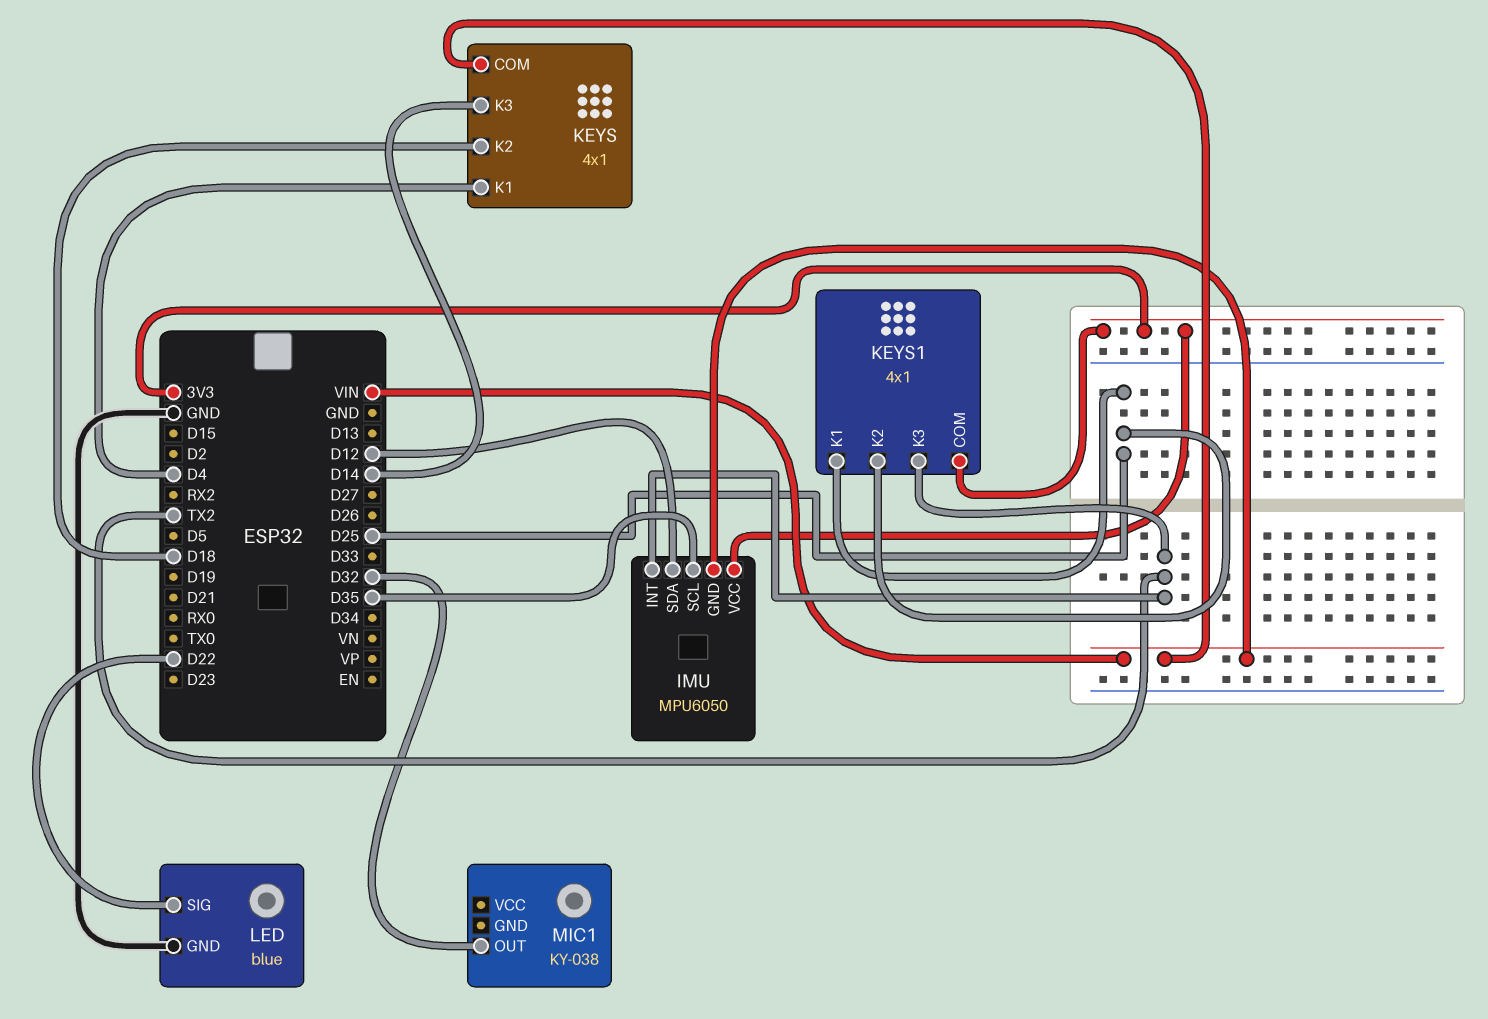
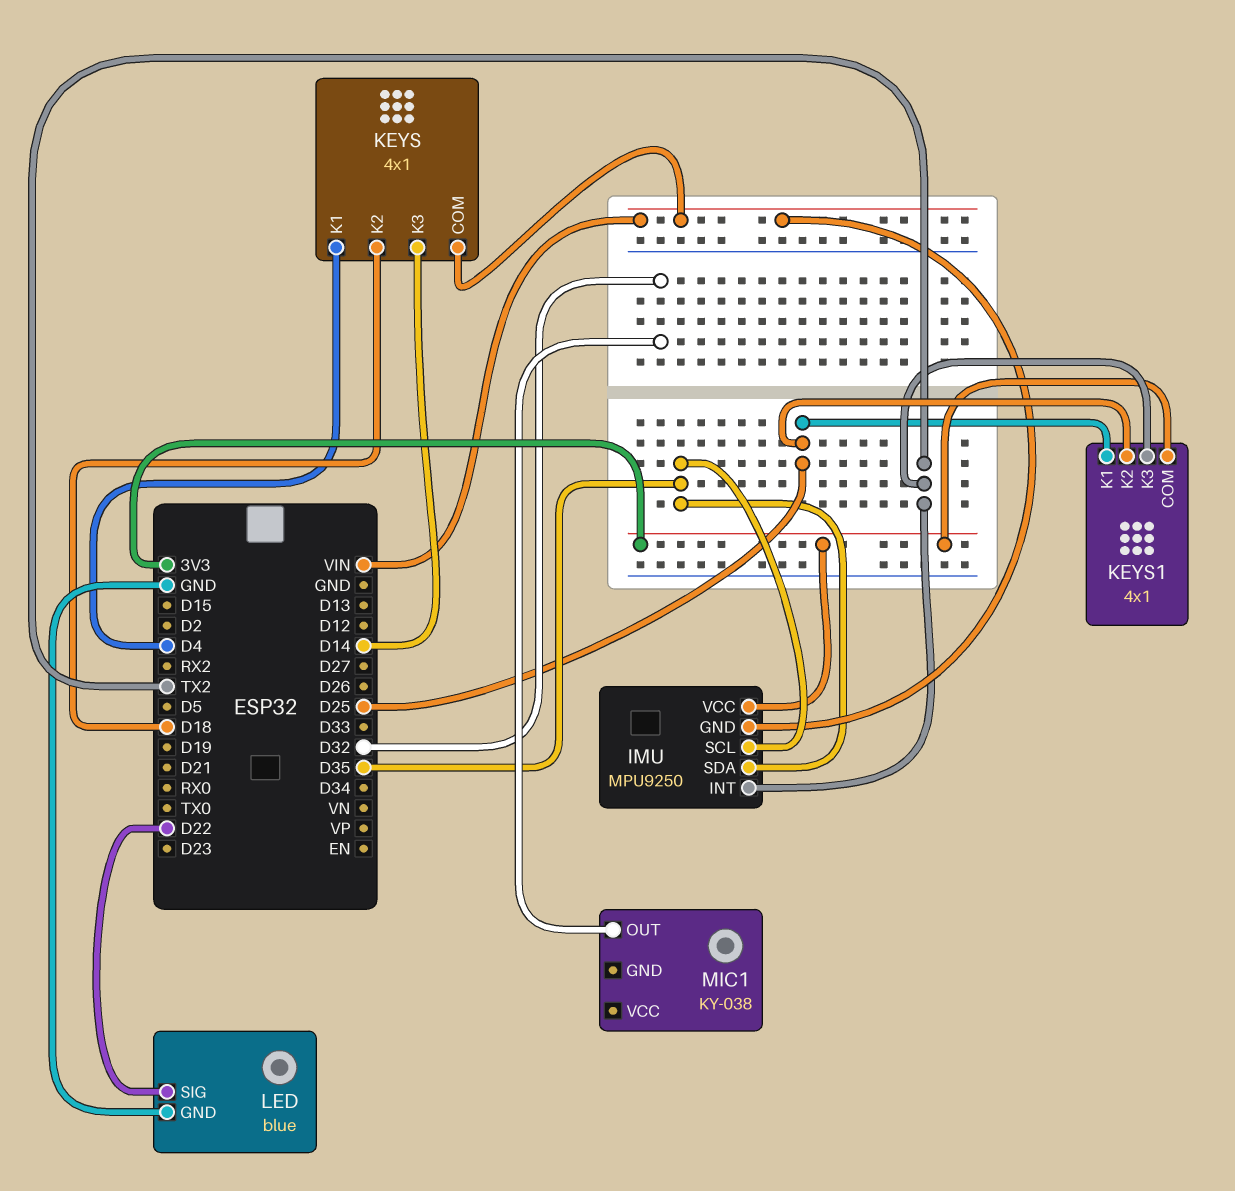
IMU: MPU6050 -> MPU9250
IMU pin SDA: D12 -> D35

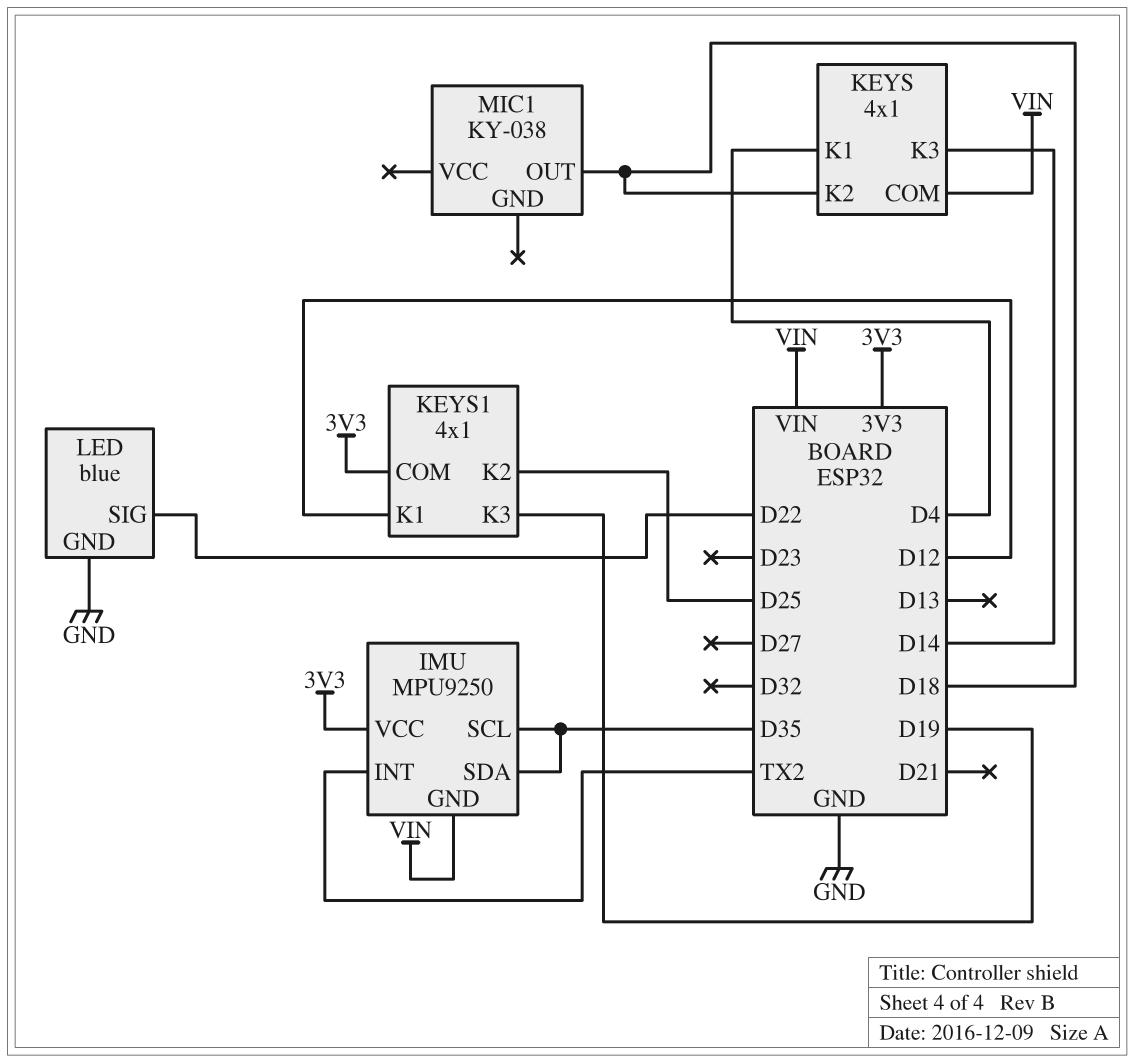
KEYS1 pin K1: D25 -> D12
KEYS1 pin K3: TX2 -> D19
MIC1 pin OUT: D32 -> D18

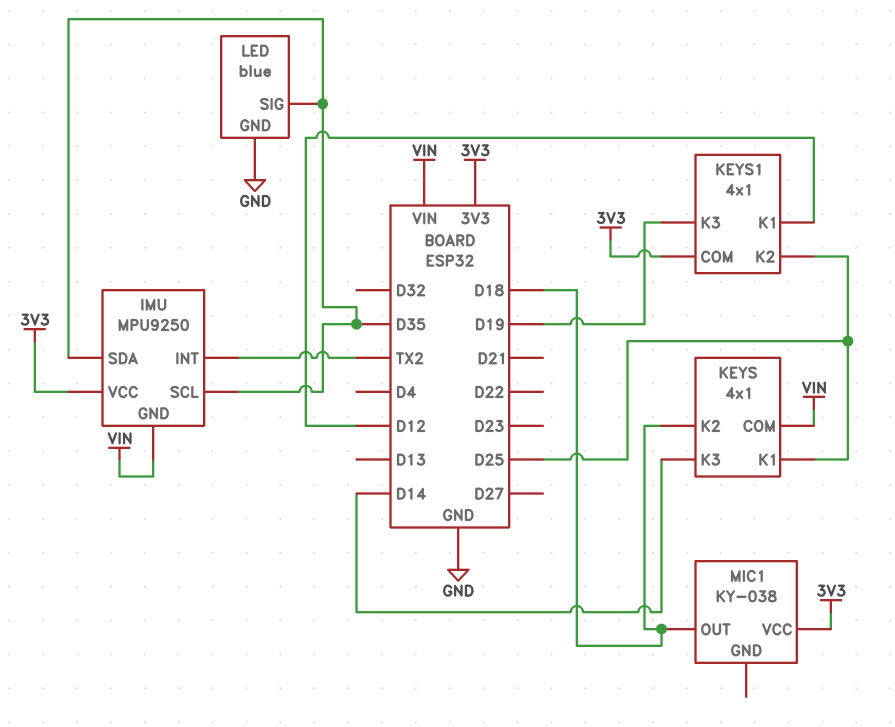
KEYS pin K1: D4 -> D25
LED pin SIG: D22 -> D35
MIC1 pin VCC: none -> 3V3

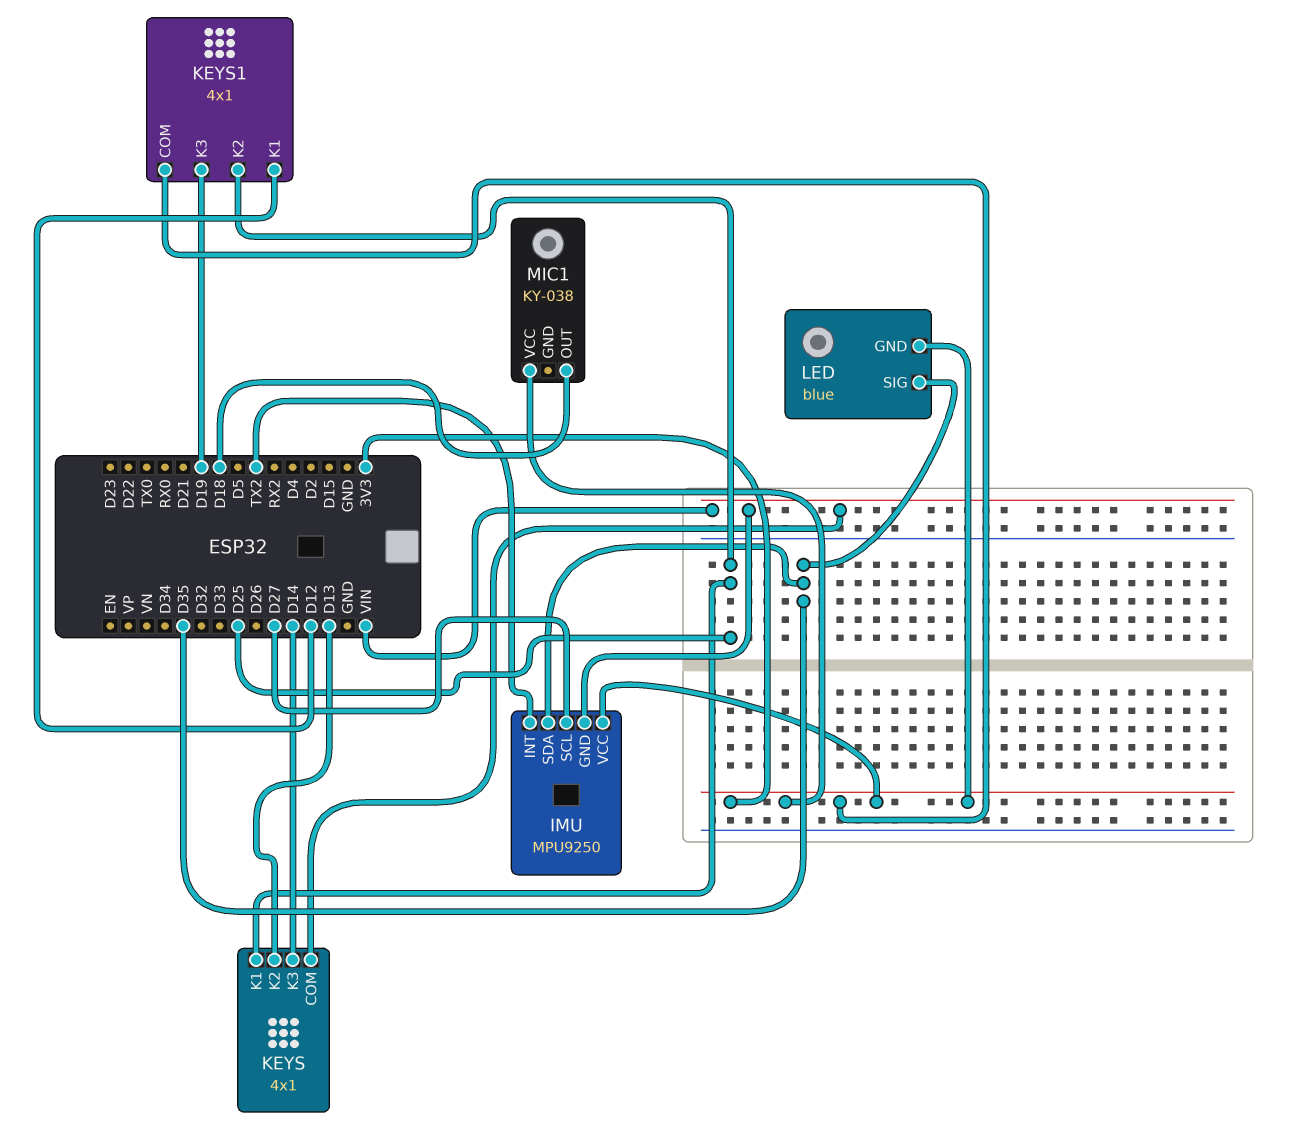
IMU pin SCL: D35 -> D27
KEYS pin K2: D18 -> D13
LED pin GND: GND -> 3V3

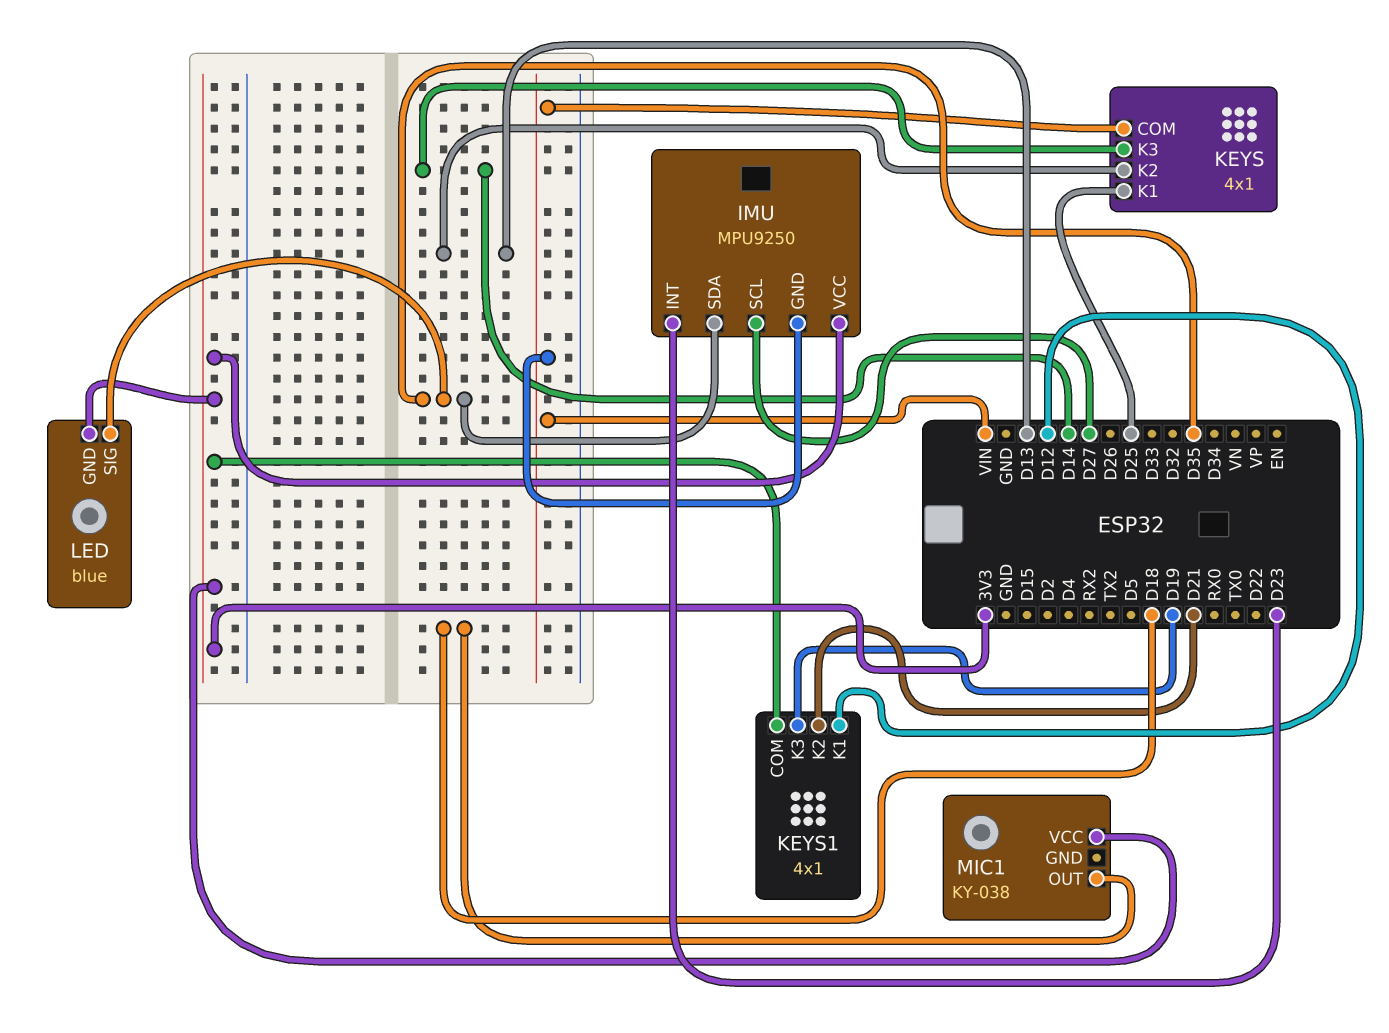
IMU pin INT: TX2 -> D23
KEYS1 pin K2: D25 -> D21

